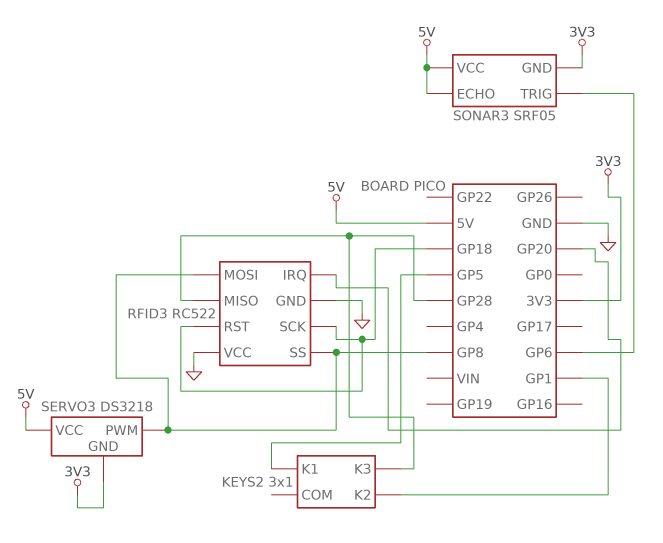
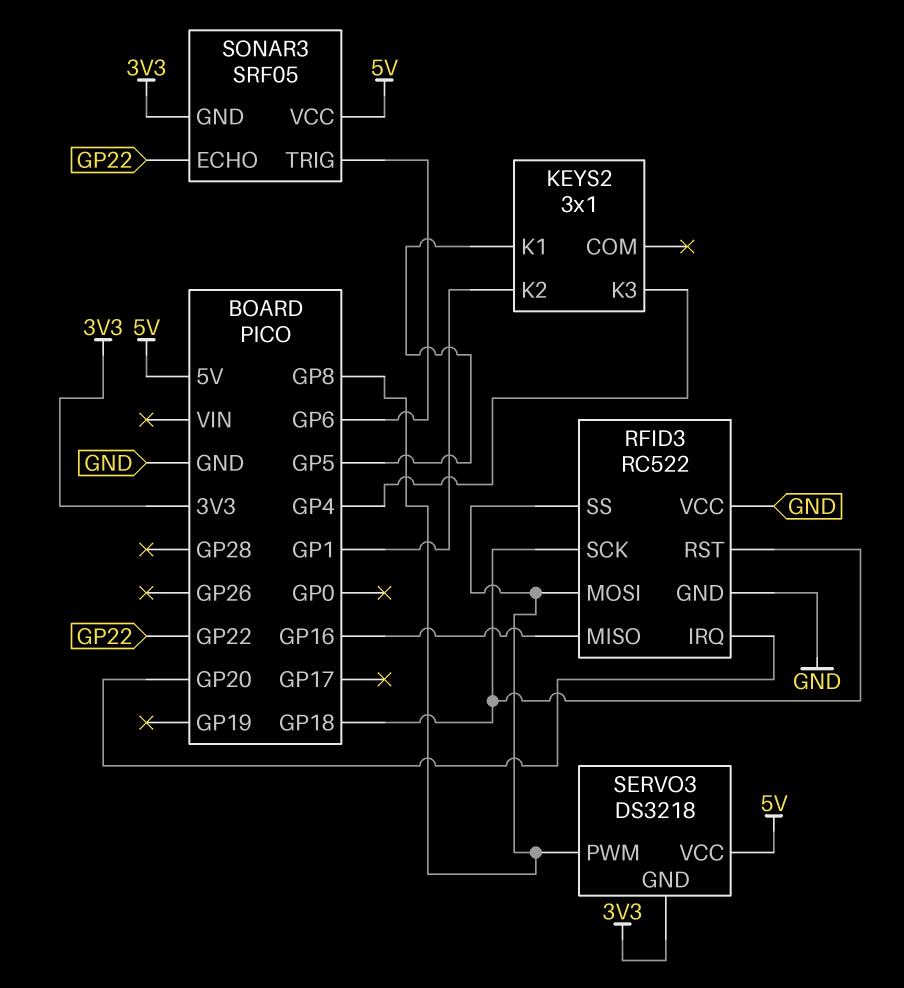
KEYS2 pin K3: GP28 -> GP4
RFID3 pin MISO: GP28 -> GP16
SONAR3 pin ECHO: 5V -> GP22

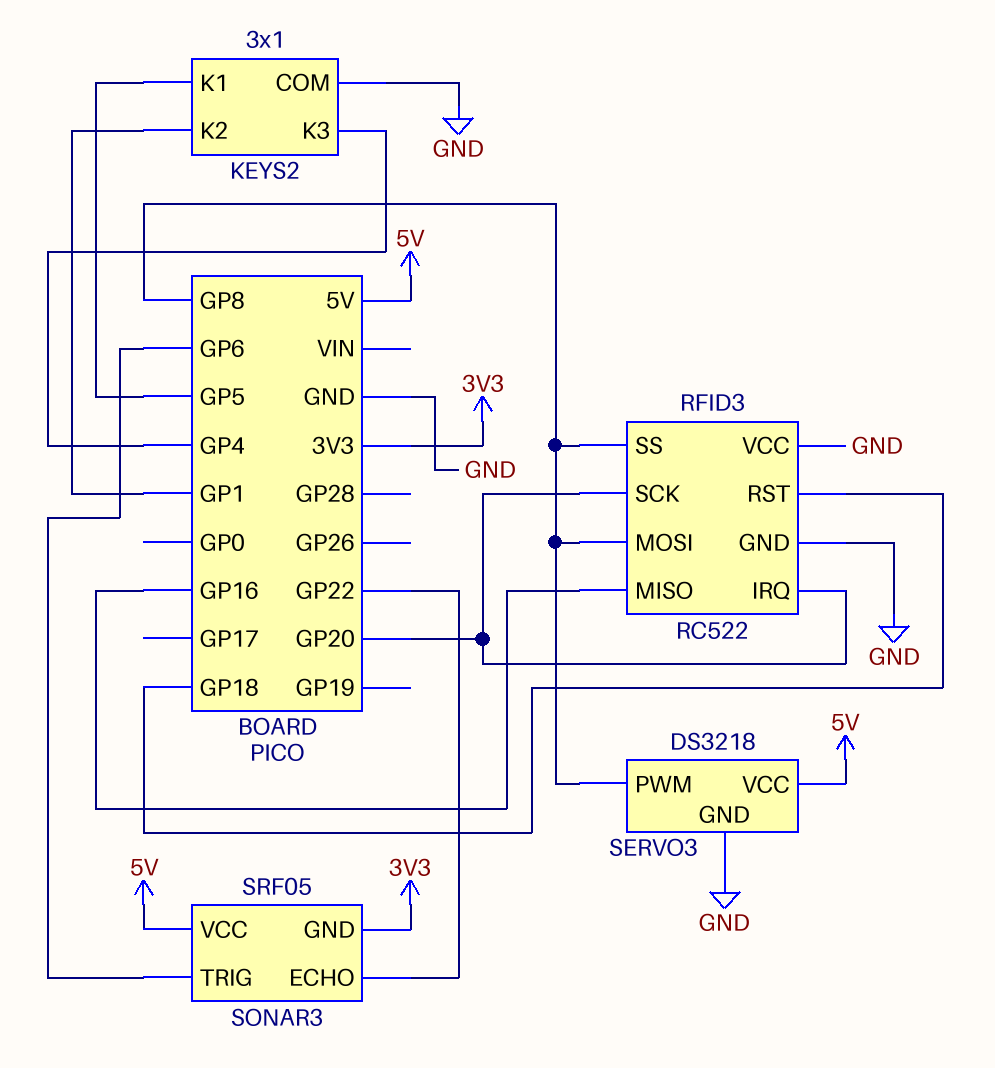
KEYS2 pin COM: none -> GND
RFID3 pin SCK: GP18 -> GP20
SERVO3 pin GND: 3V3 -> GND

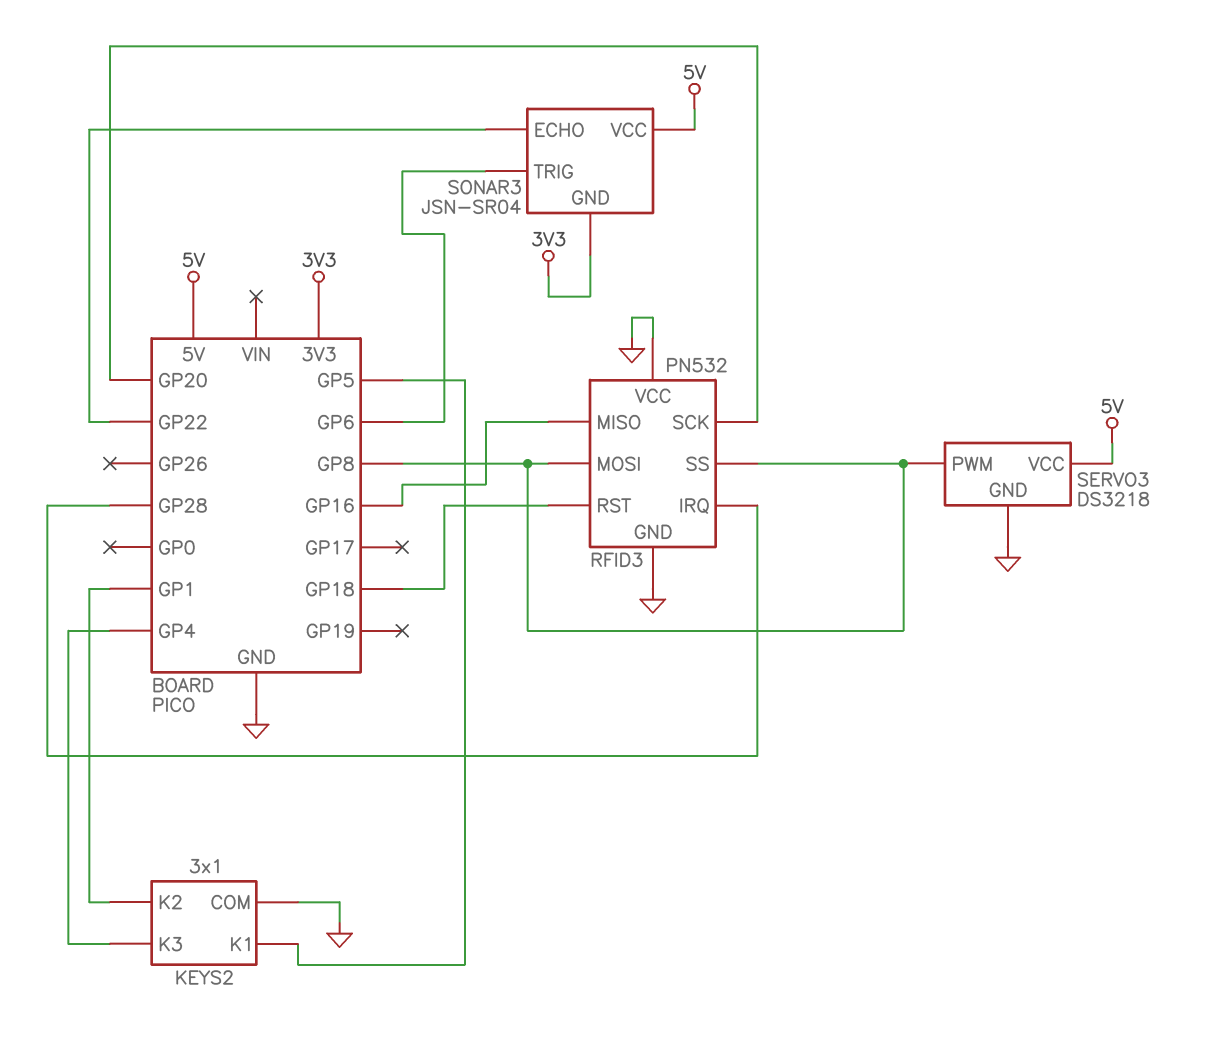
RFID3: RC522 -> PN532
RFID3 pin IRQ: GP20 -> GP28
SONAR3: SRF05 -> JSN-SR04

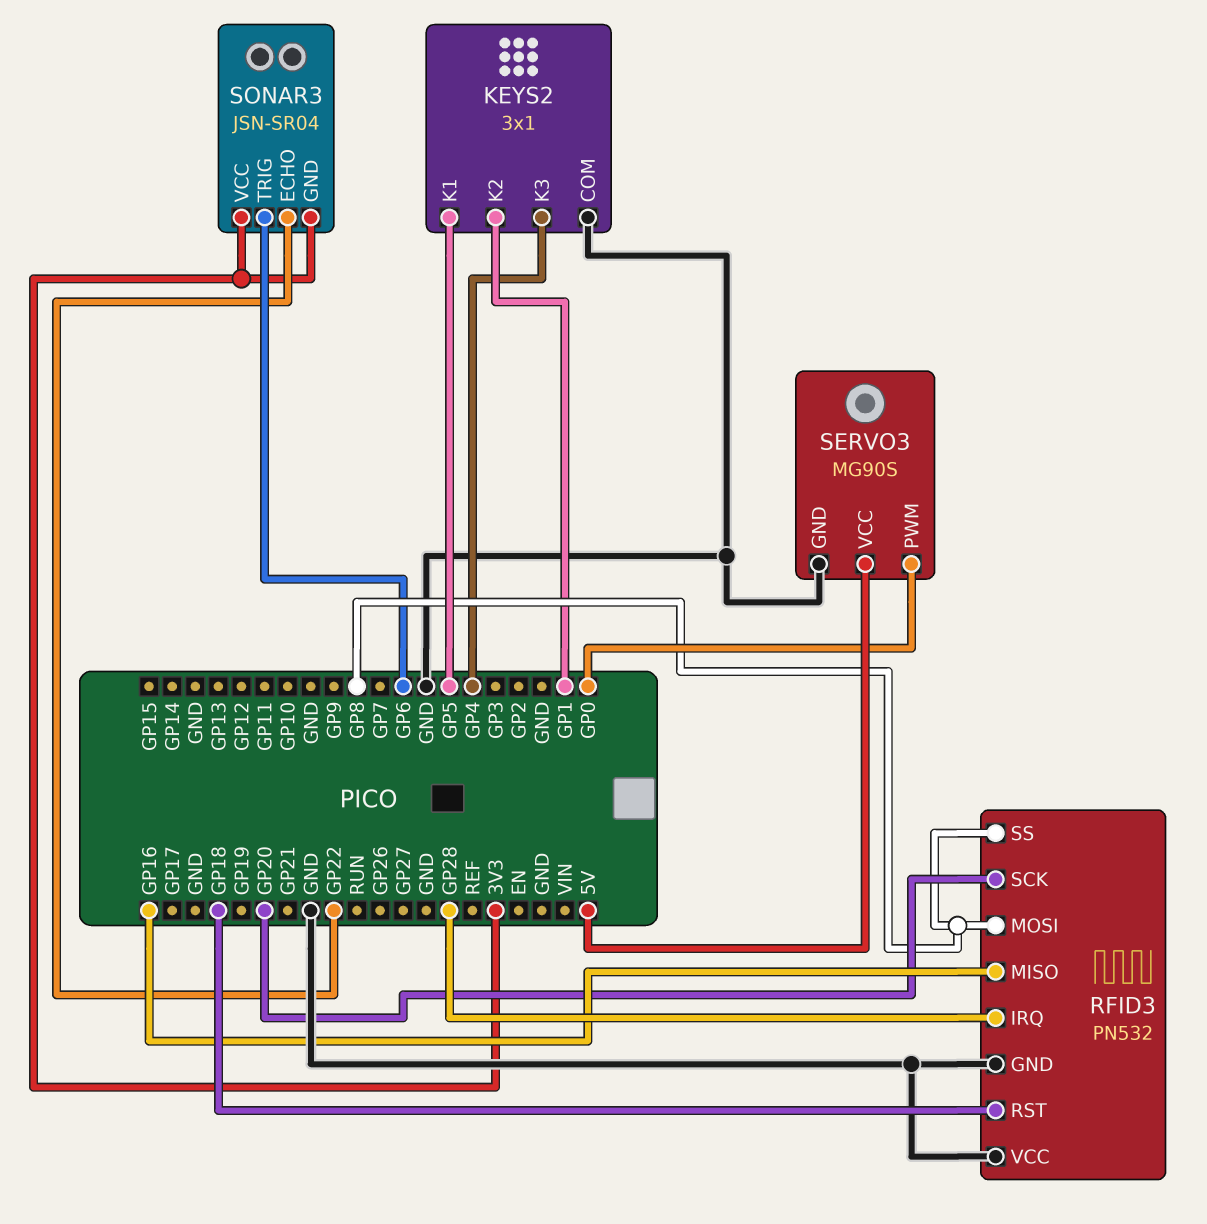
SERVO3: DS3218 -> MG90S
SERVO3 pin PWM: GP8 -> GP0
SONAR3 pin VCC: 5V -> 3V3

